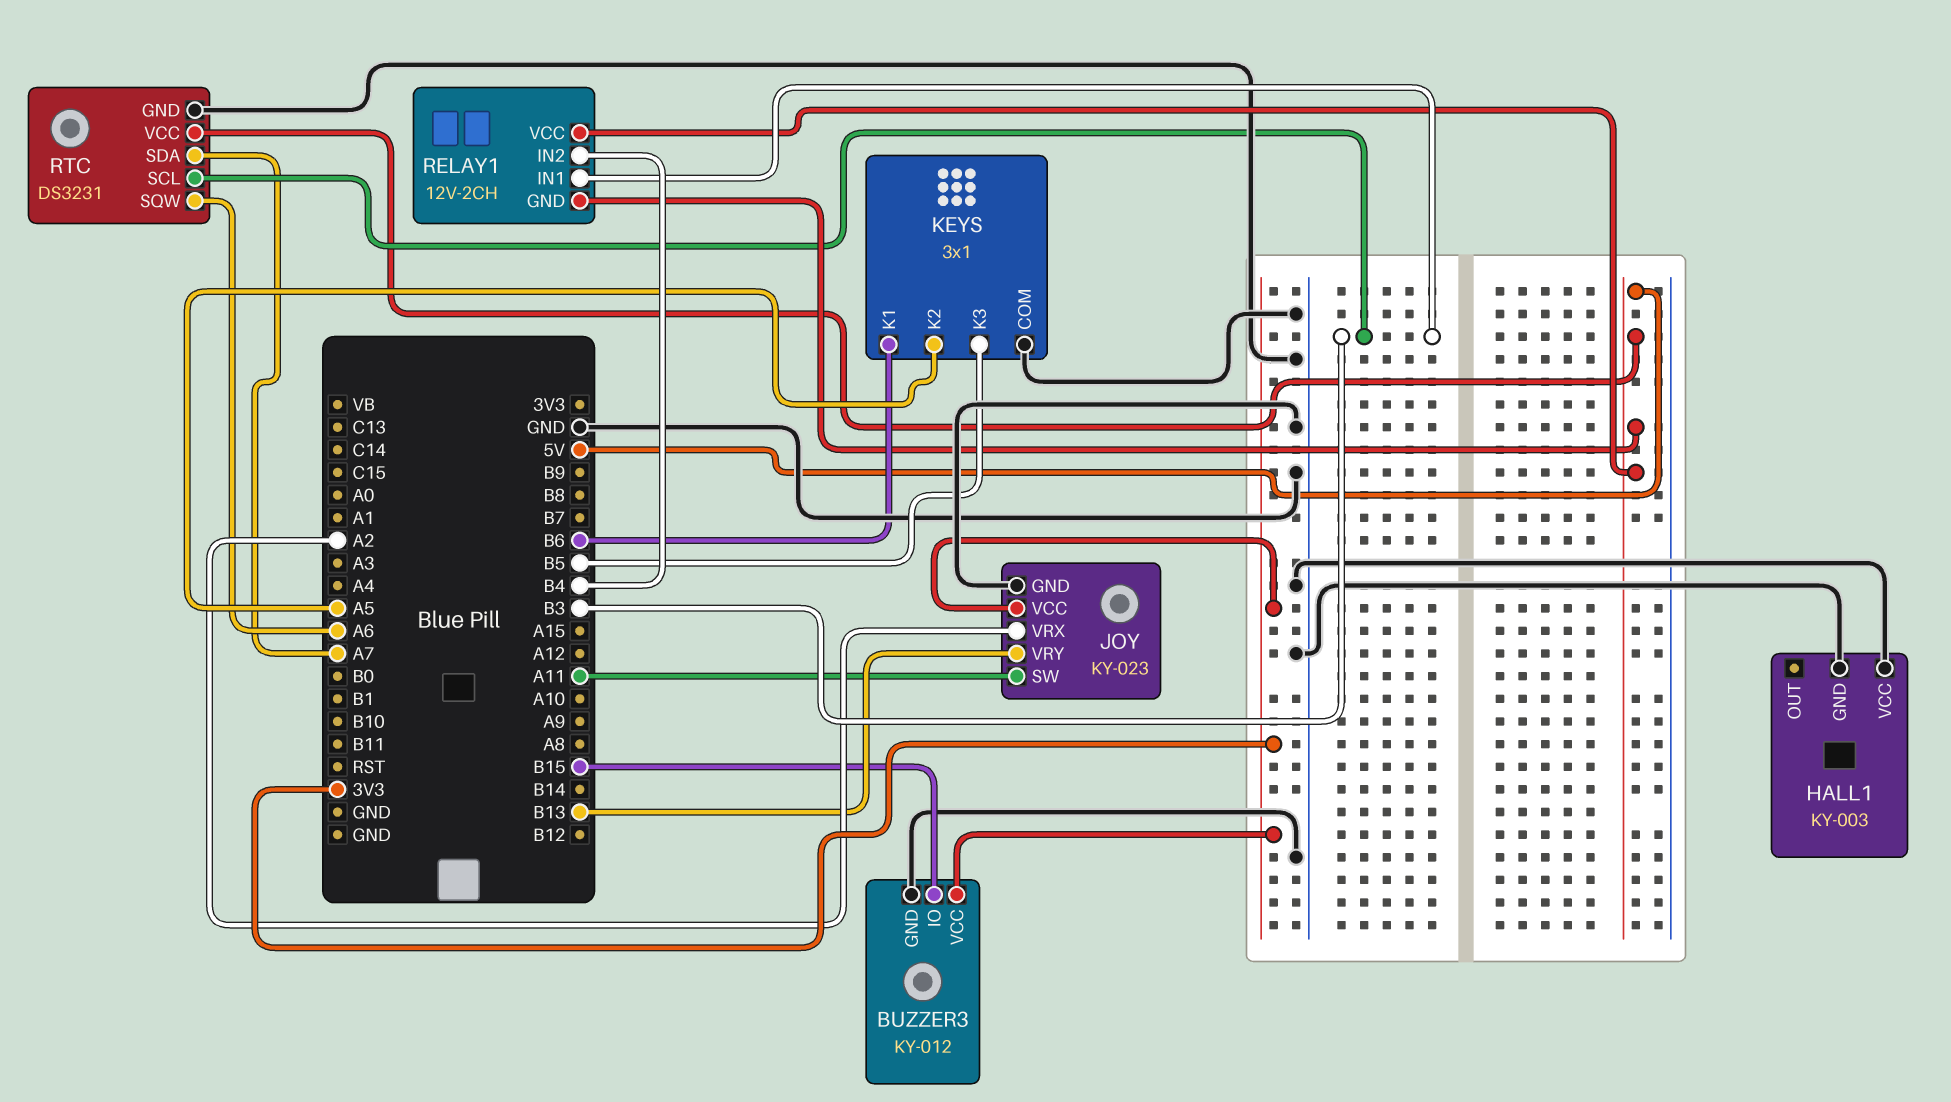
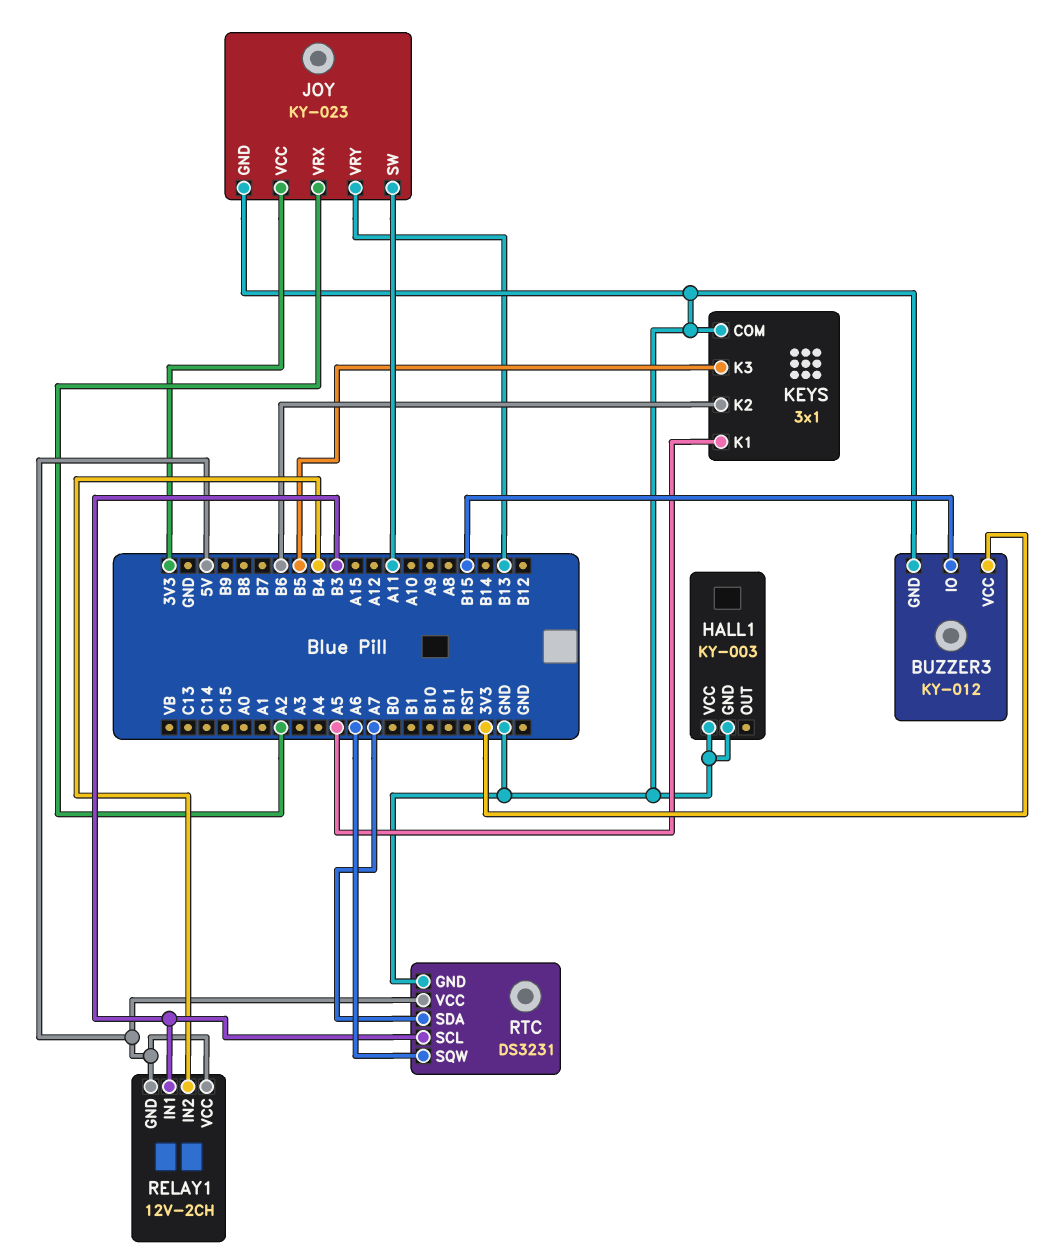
KEYS pin K1: B6 -> A5
KEYS pin K2: A5 -> B6

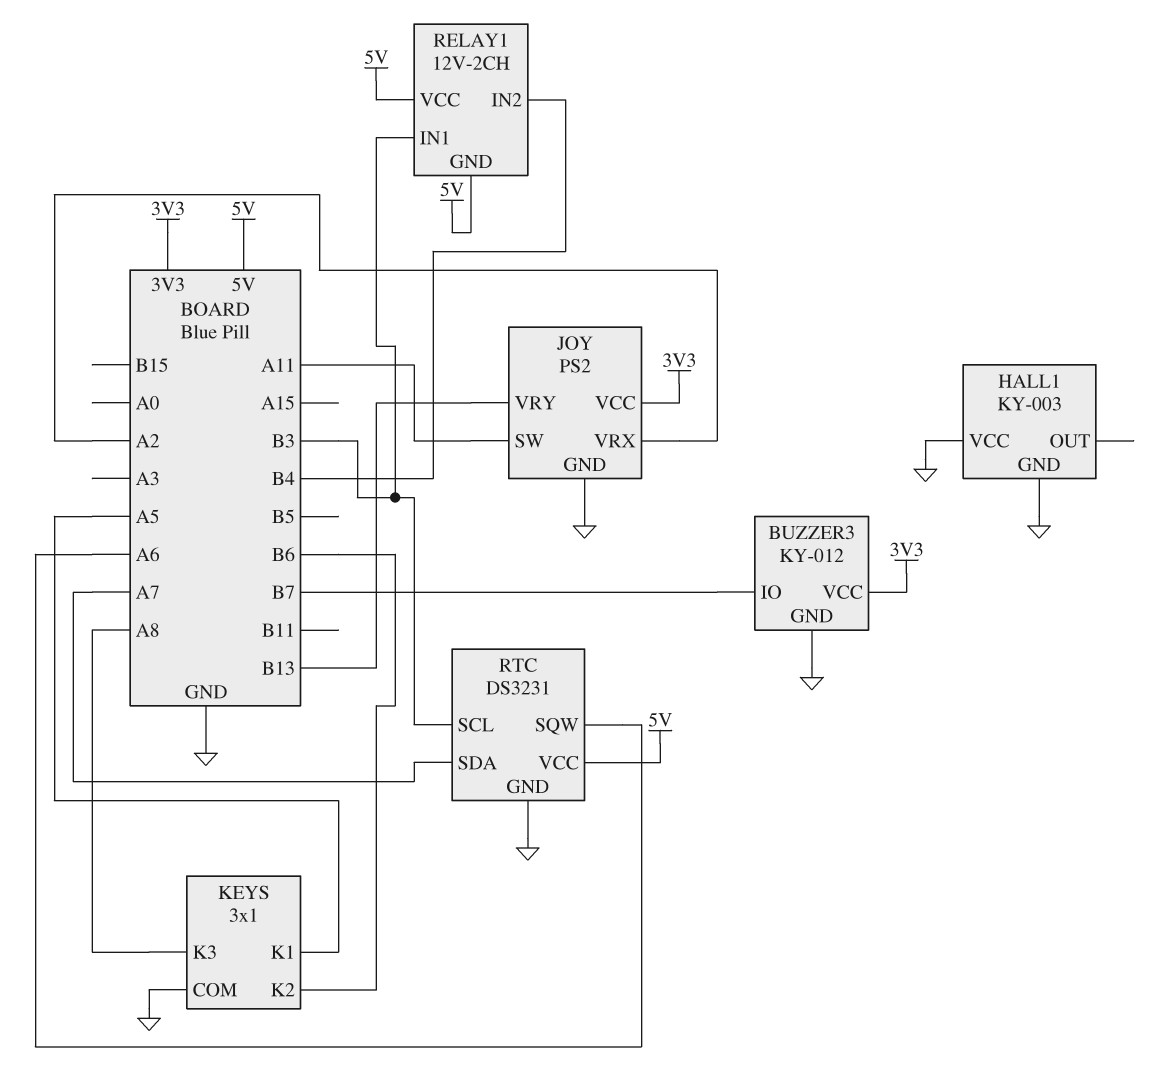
BUZZER3 pin IO: B15 -> B7
JOY: KY-023 -> PS2
KEYS pin K3: B5 -> A8

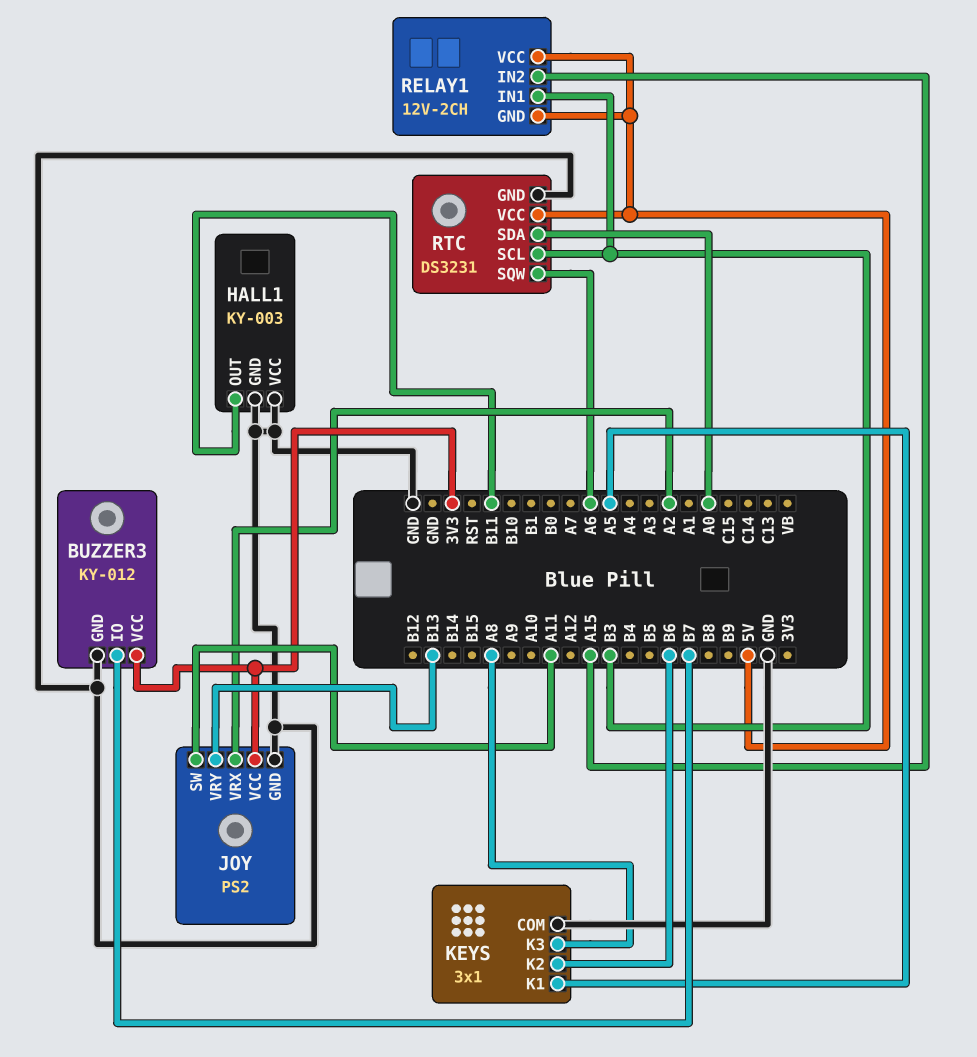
HALL1 pin OUT: none -> B11
RELAY1 pin IN2: B4 -> A15
RTC pin SDA: A7 -> A0

